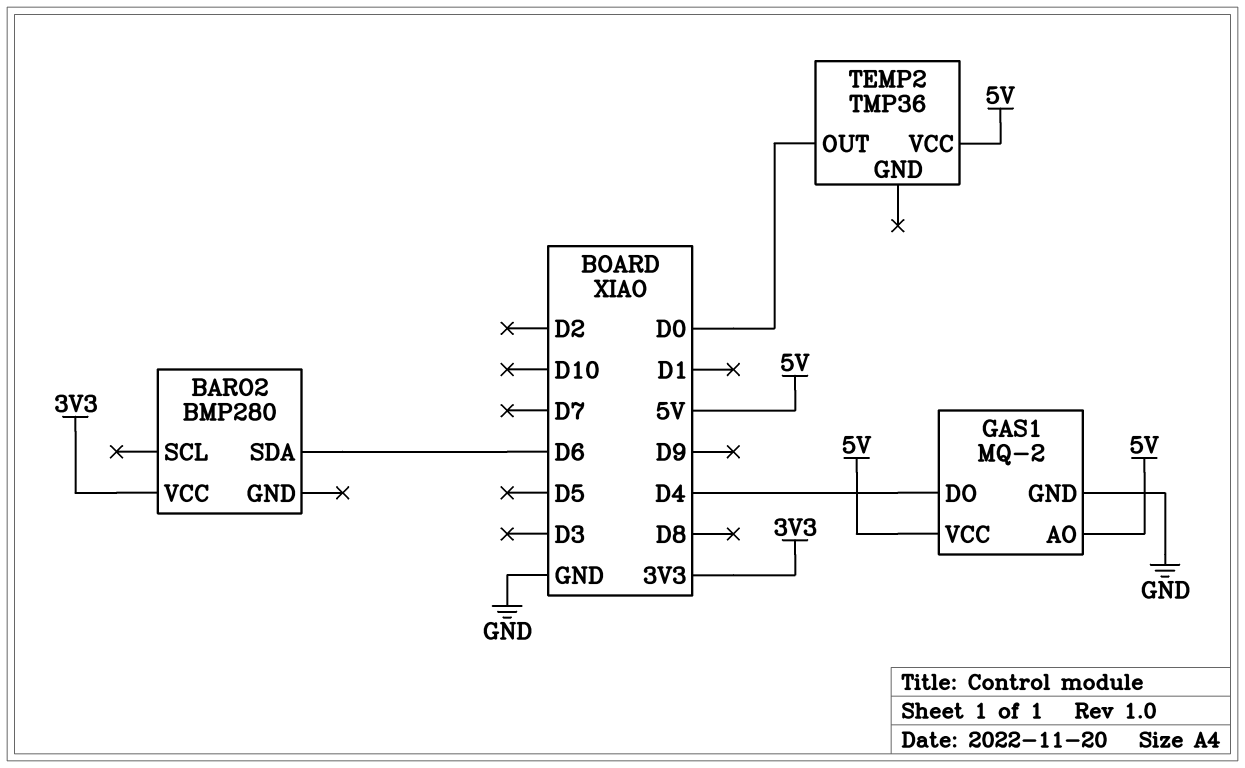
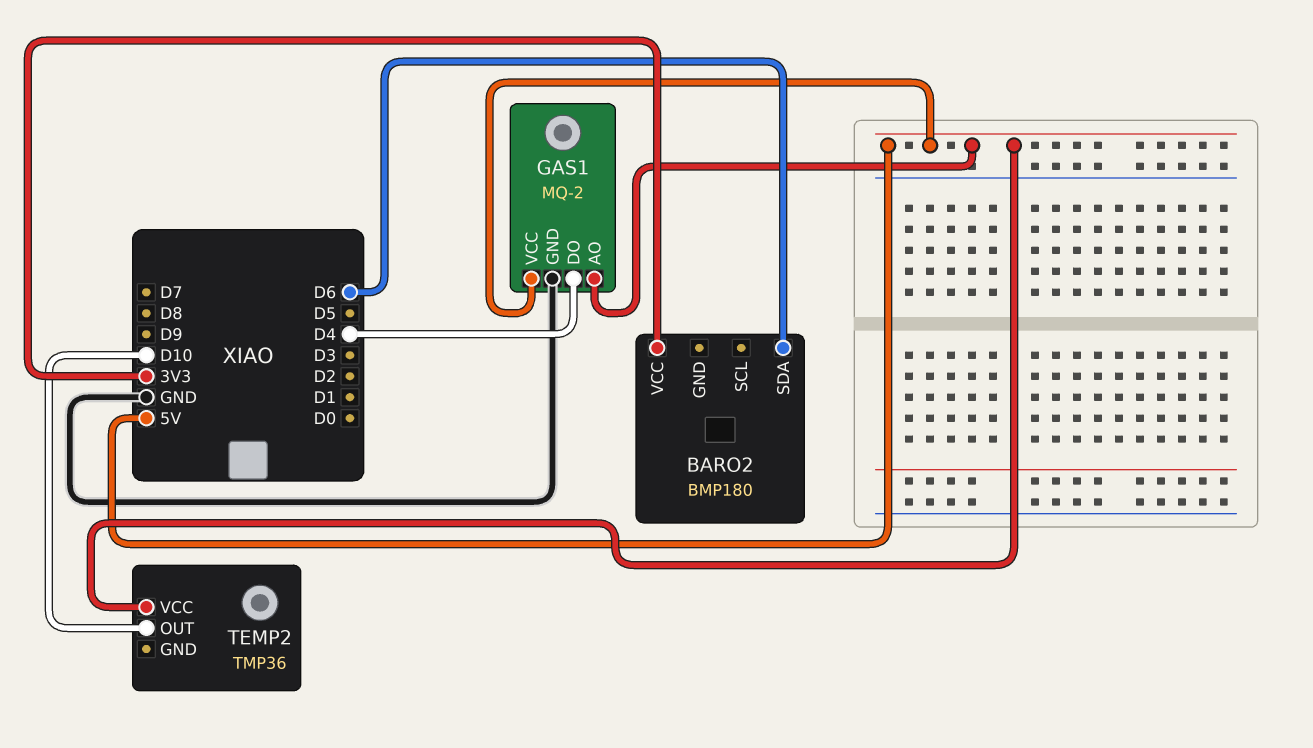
BARO2: BMP280 -> BMP180
TEMP2 pin OUT: D0 -> D10

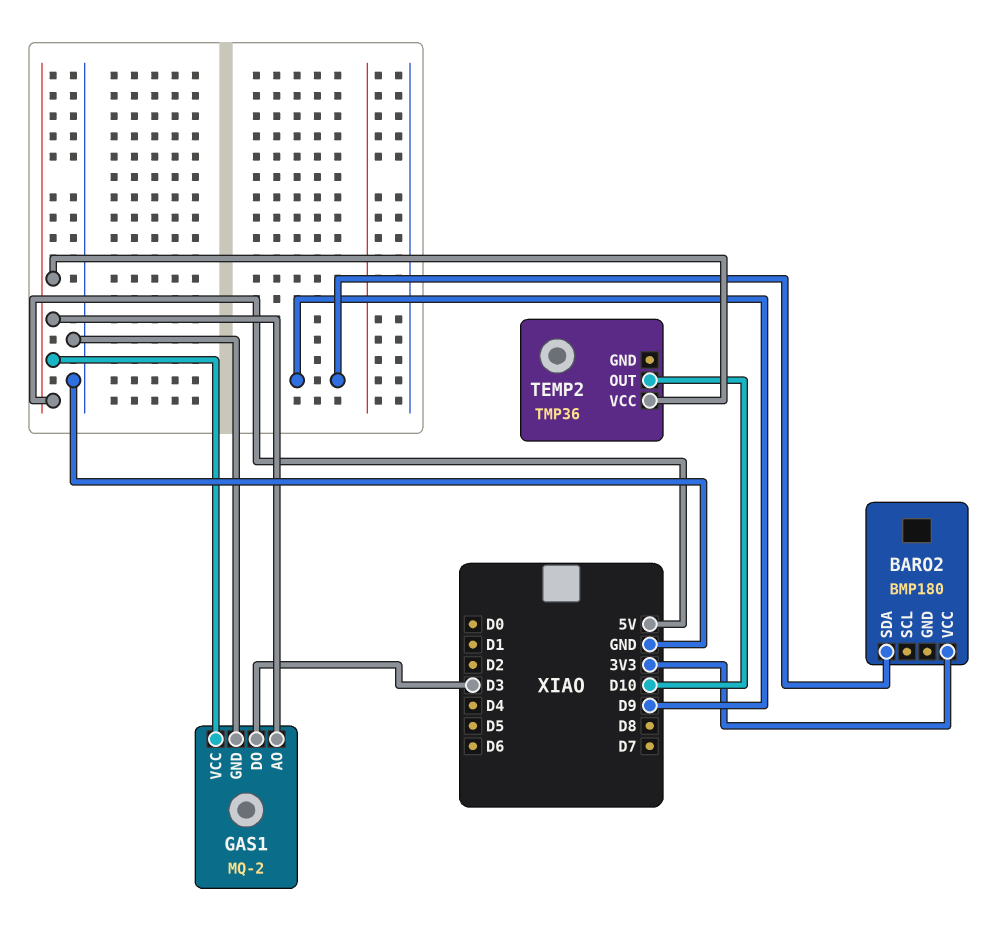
BARO2 pin SDA: D6 -> D9
GAS1 pin DO: D4 -> D3

